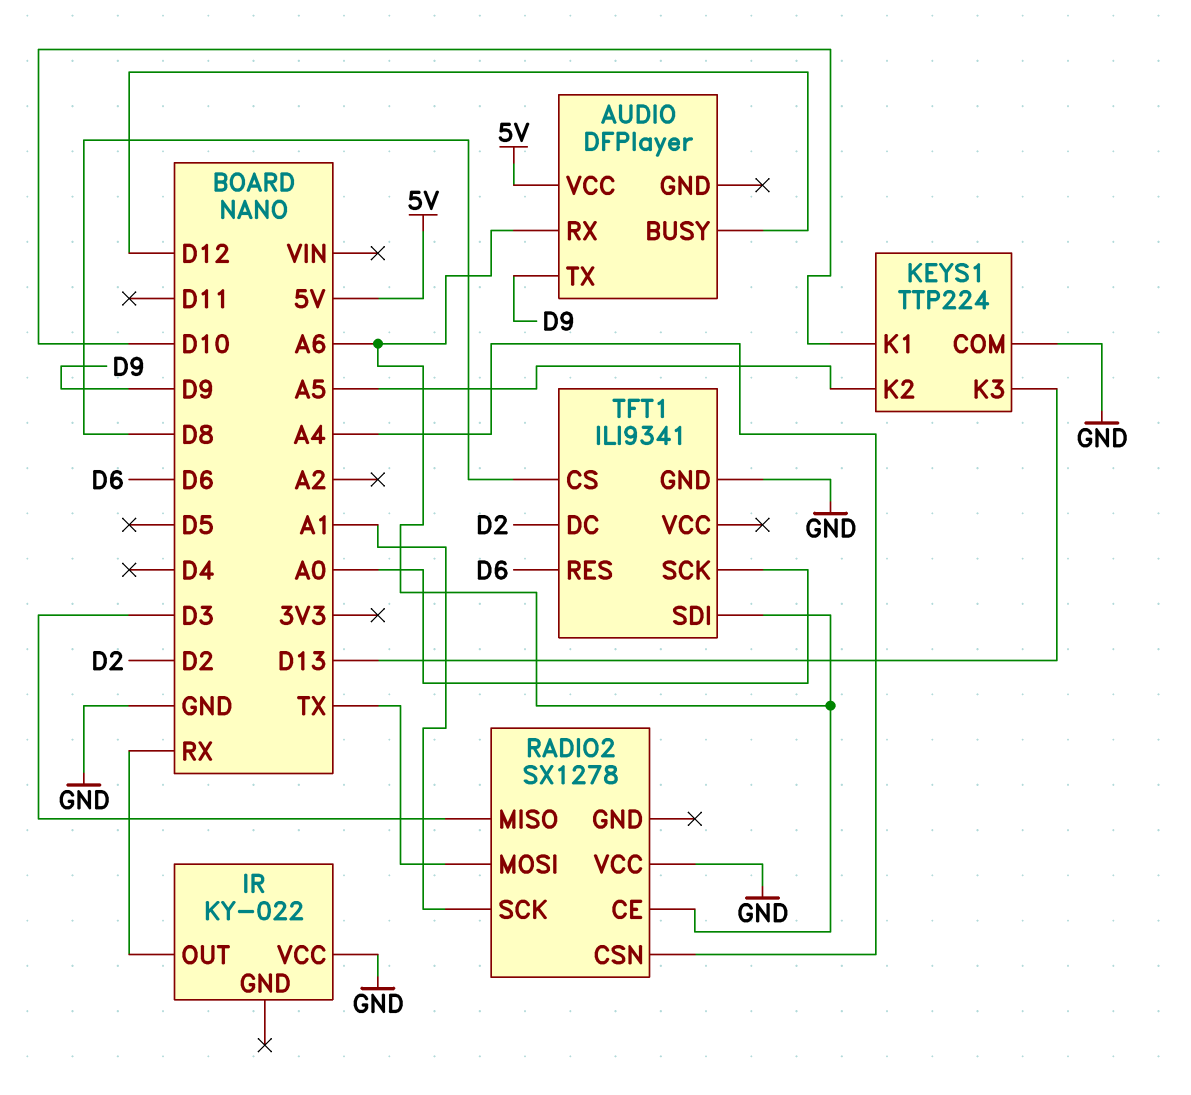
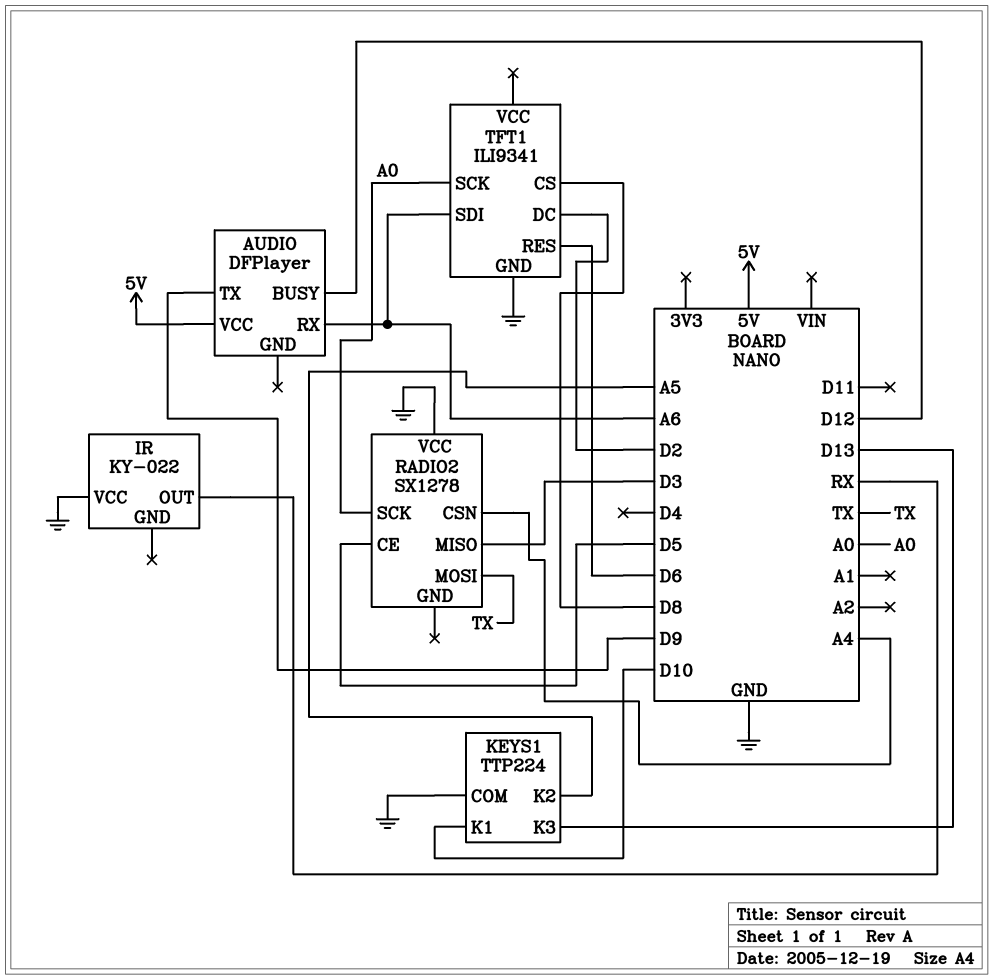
RADIO2 pin CE: A6 -> D5
RADIO2 pin SCK: A1 -> A0

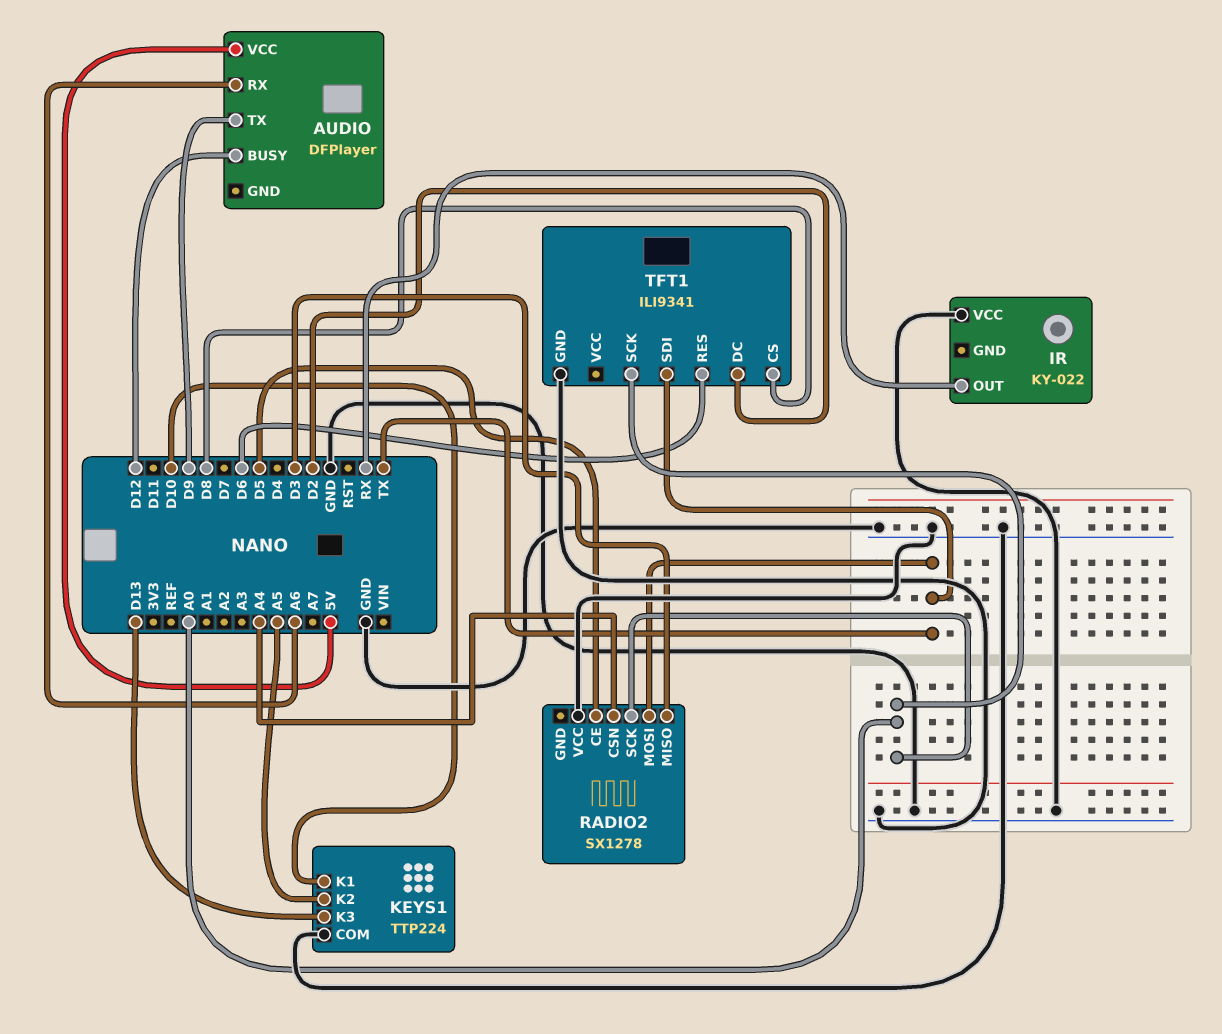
TFT1 pin SDI: A6 -> TX

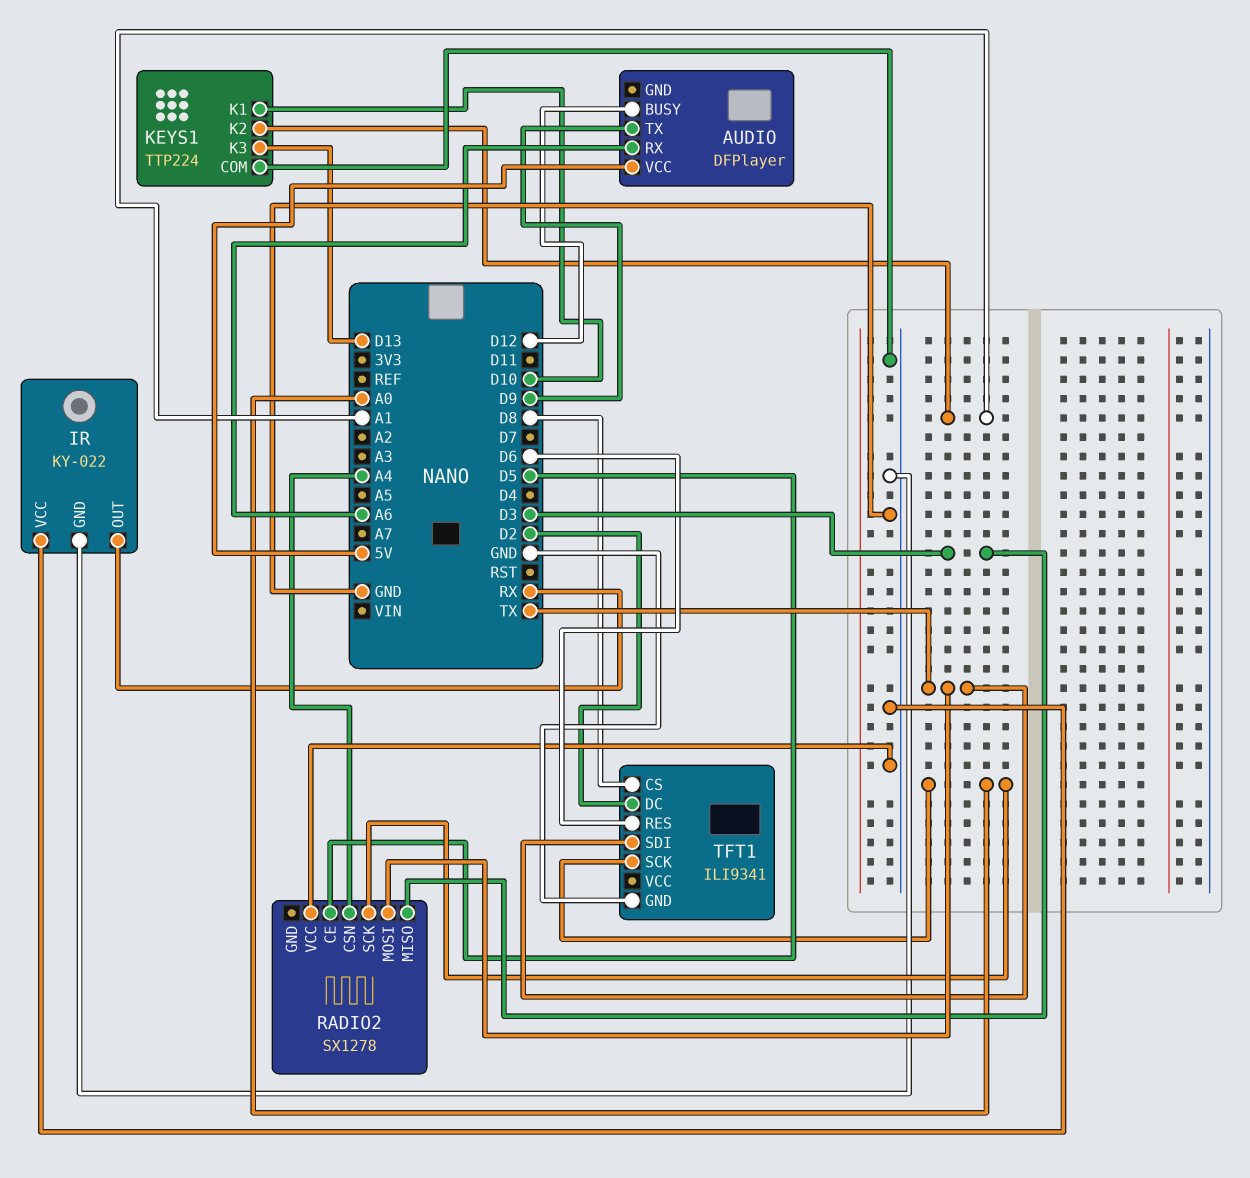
IR pin GND: none -> GND
KEYS1 pin K2: A5 -> A1

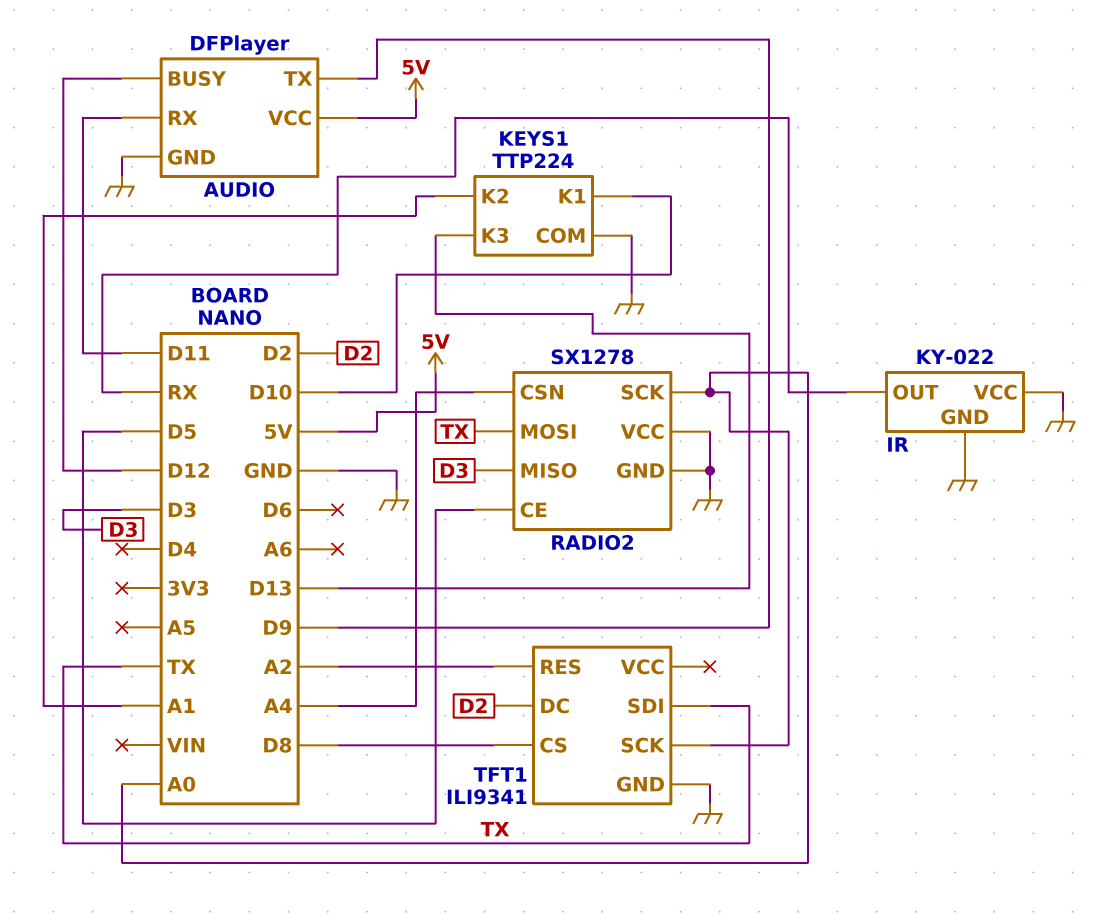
AUDIO pin GND: none -> GND
AUDIO pin RX: A6 -> D11
RADIO2 pin GND: none -> GND
TFT1 pin RES: D6 -> A2

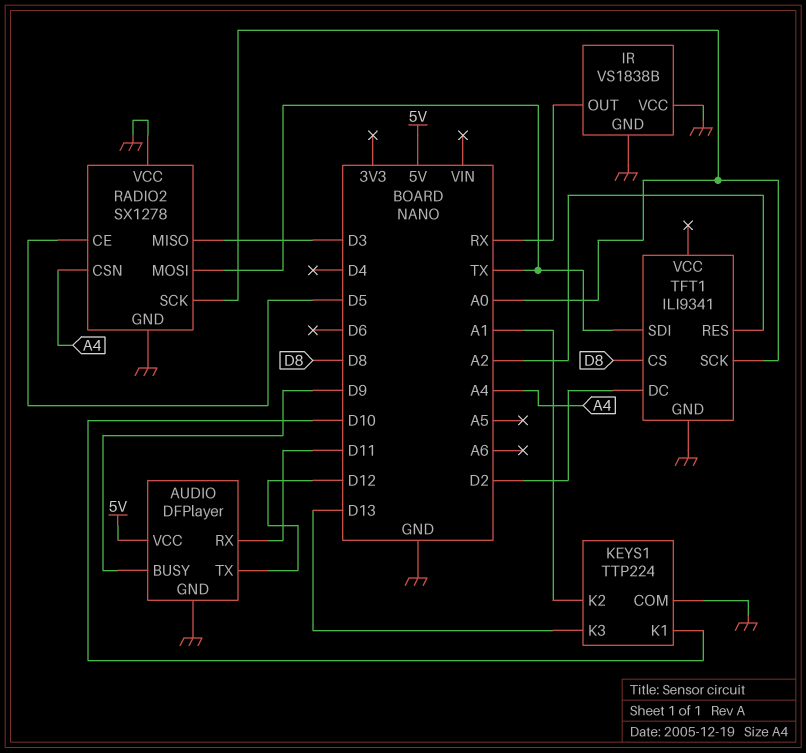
AUDIO pin BUSY: D12 -> D9
AUDIO pin TX: D9 -> D12
IR: KY-022 -> VS1838B

